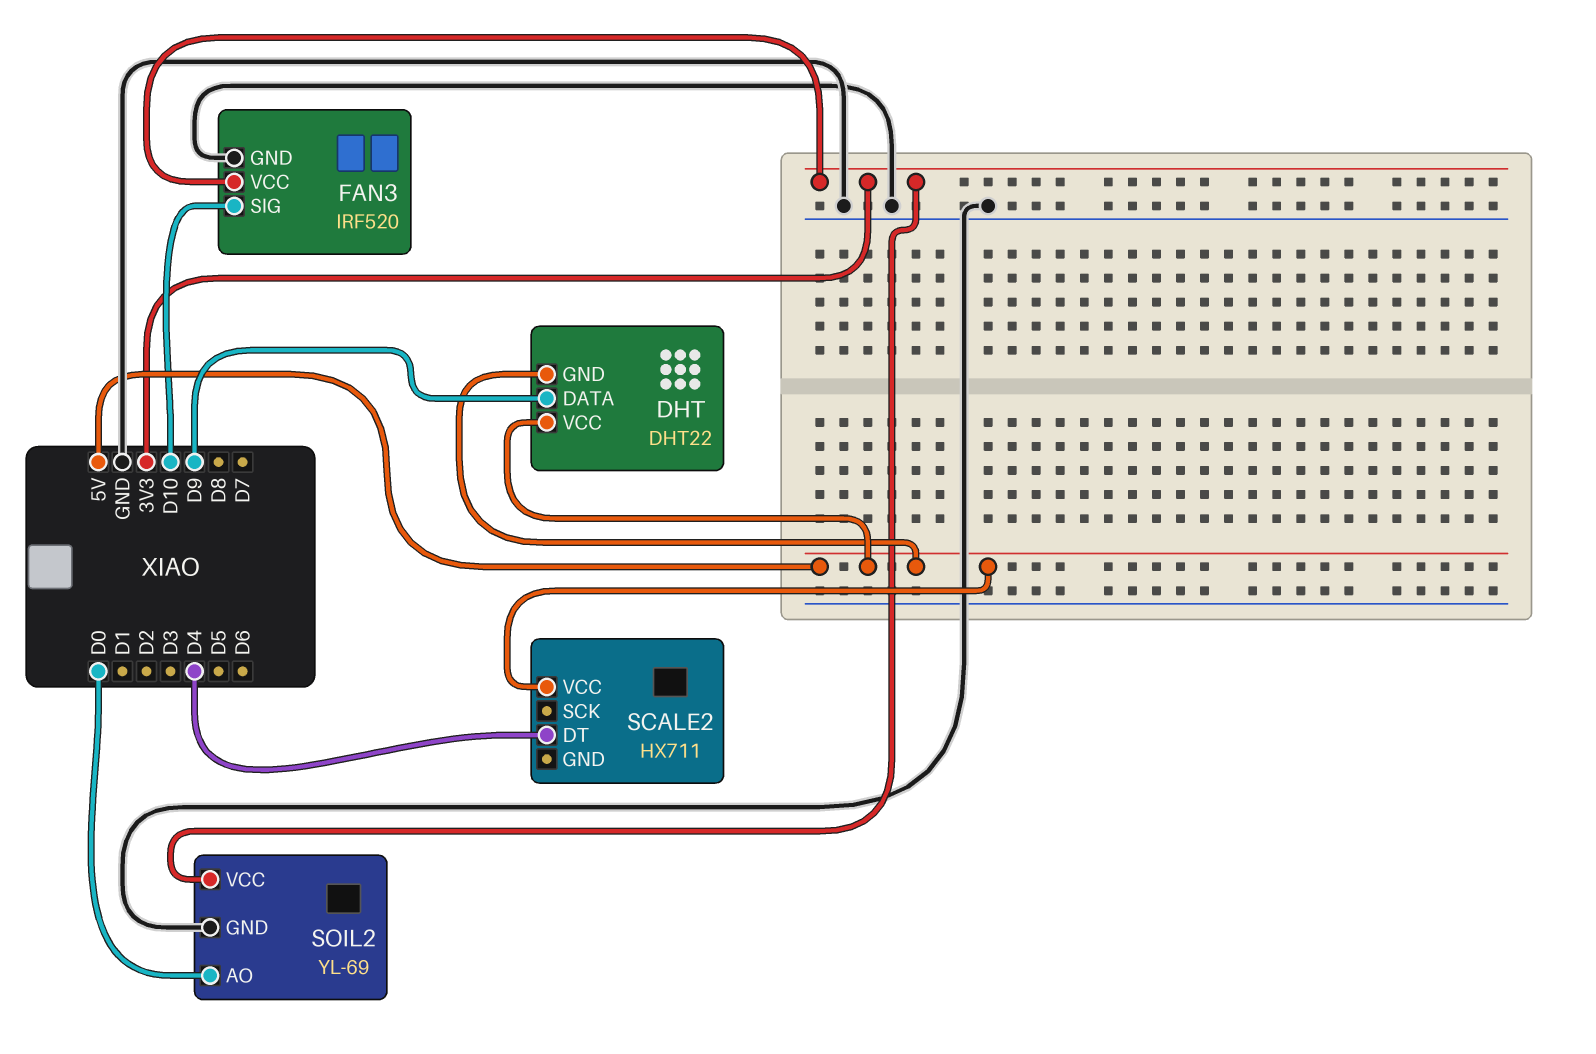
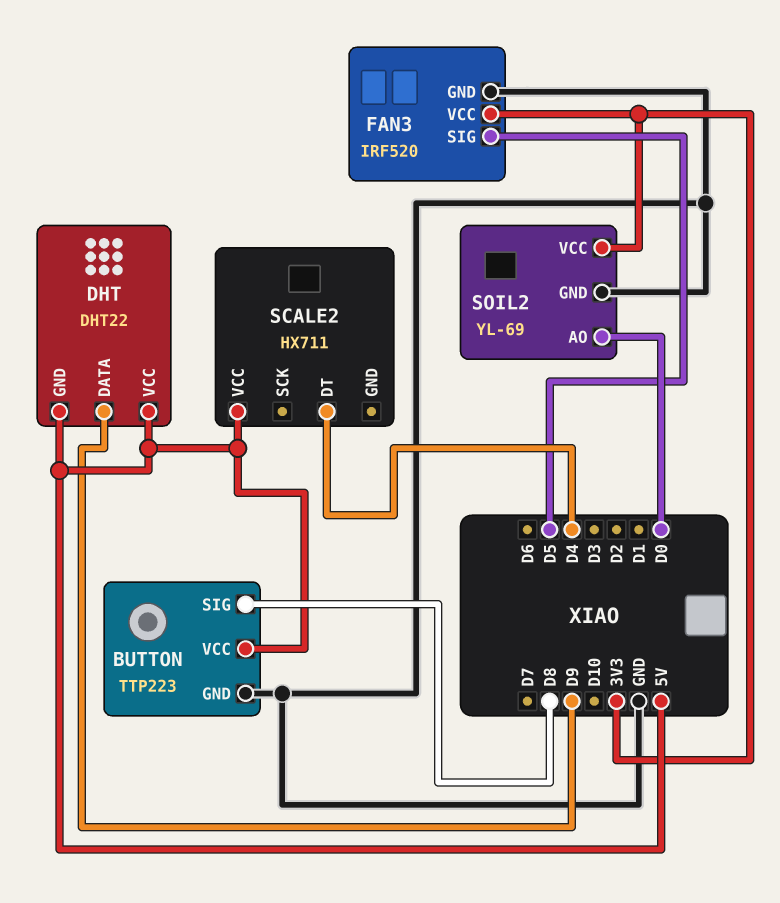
BUTTON: none -> TTP223
BUTTON pin GND: none -> GND
BUTTON pin SIG: none -> D8
BUTTON pin VCC: none -> 5V
FAN3 pin SIG: D10 -> D5

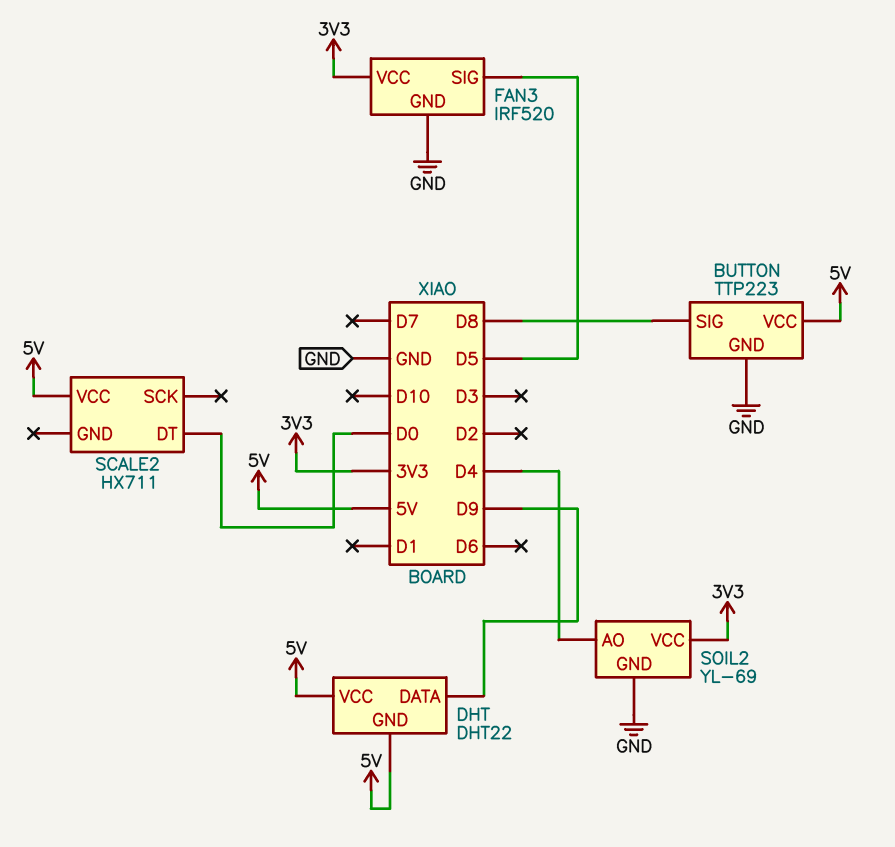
SCALE2 pin DT: D4 -> D0
SOIL2 pin AO: D0 -> D4

